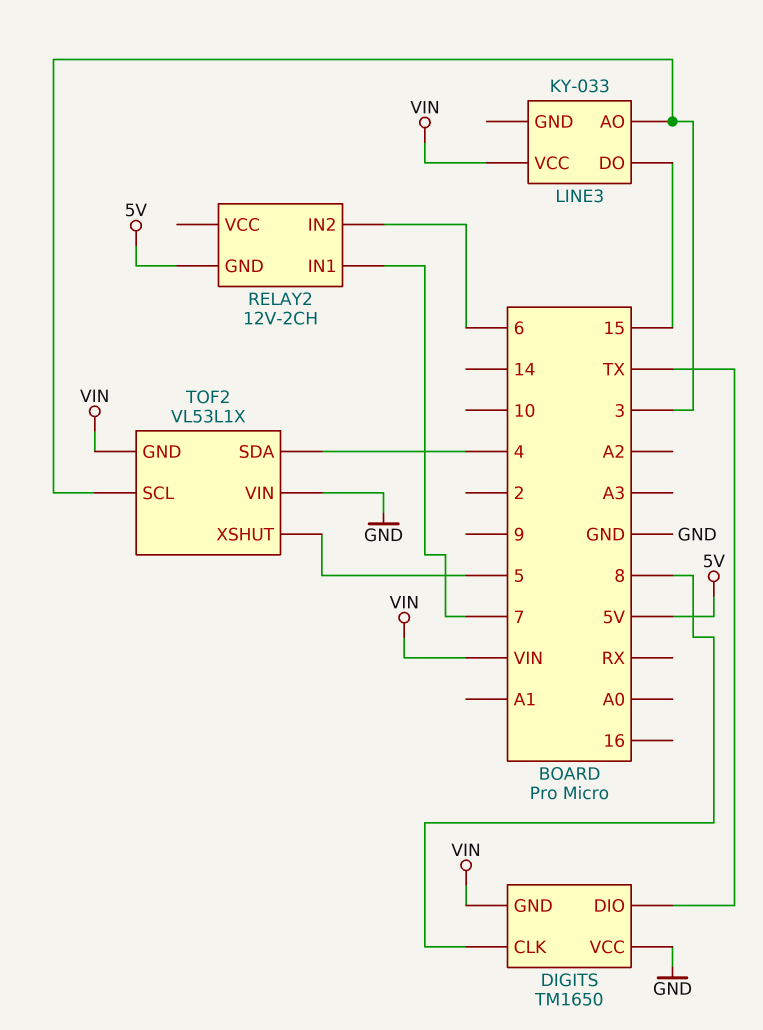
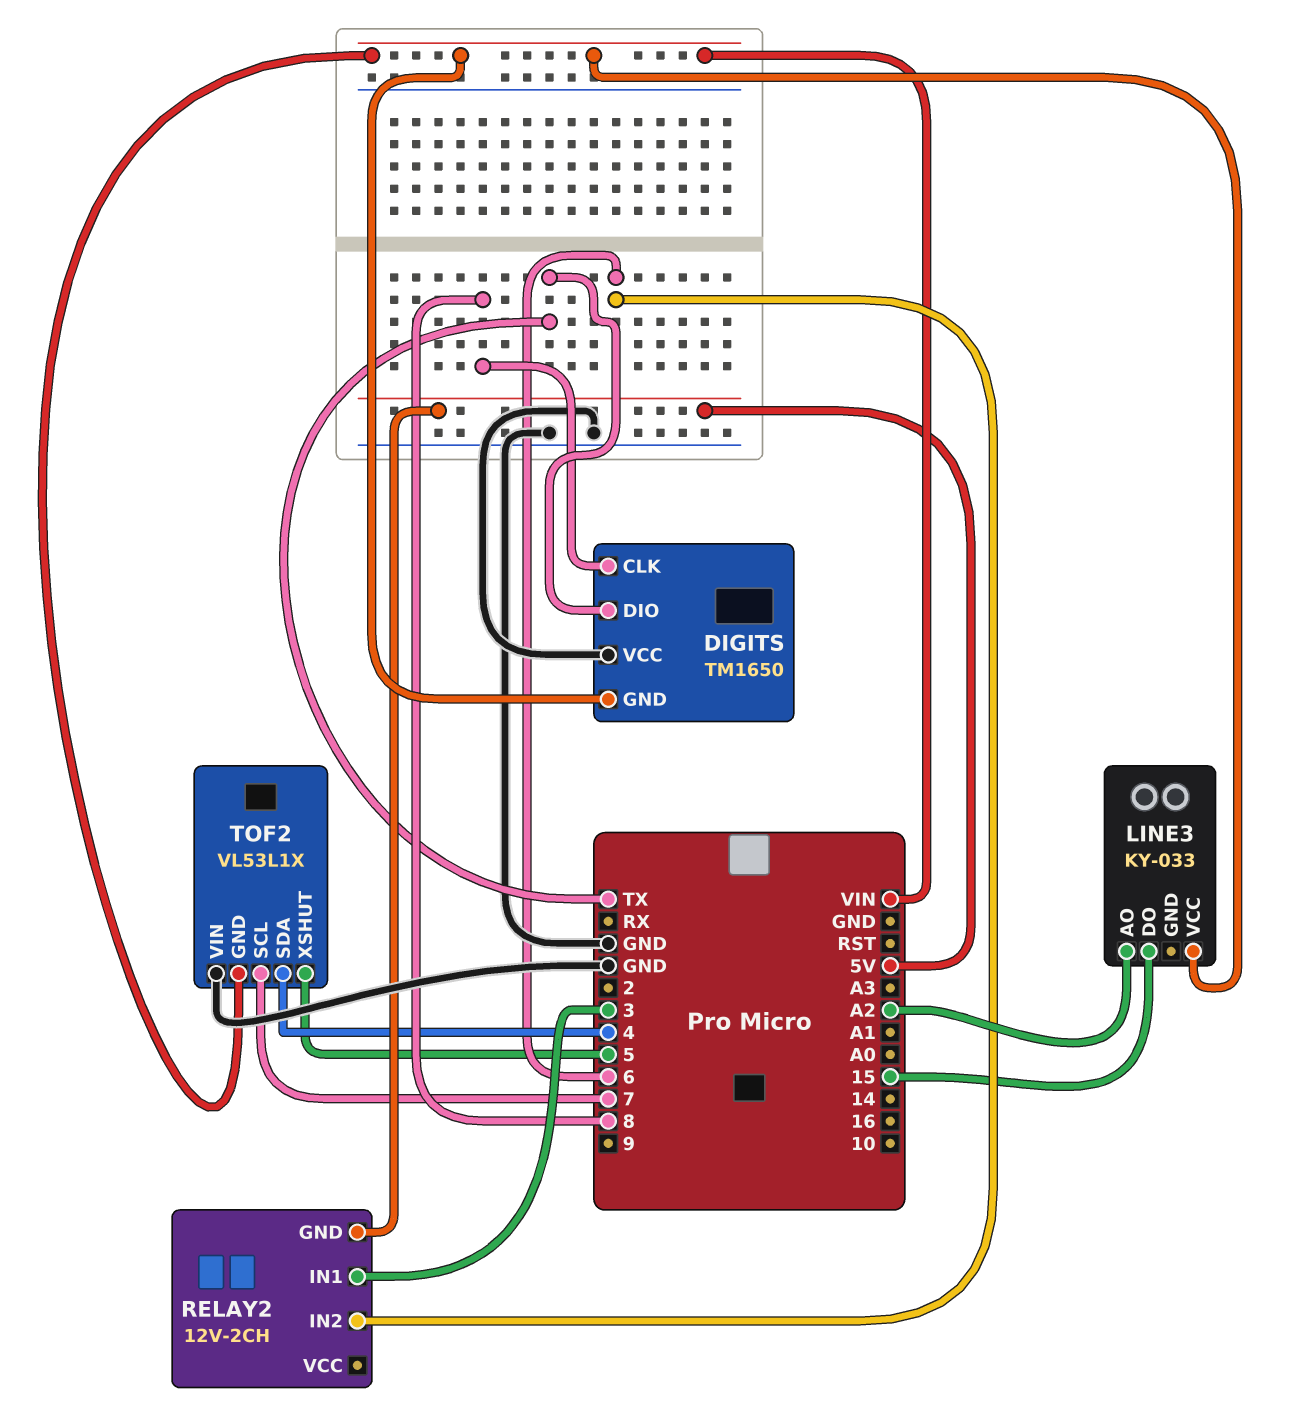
LINE3 pin AO: 3 -> A2
RELAY2 pin IN1: 7 -> 3
TOF2 pin SCL: 3 -> 7

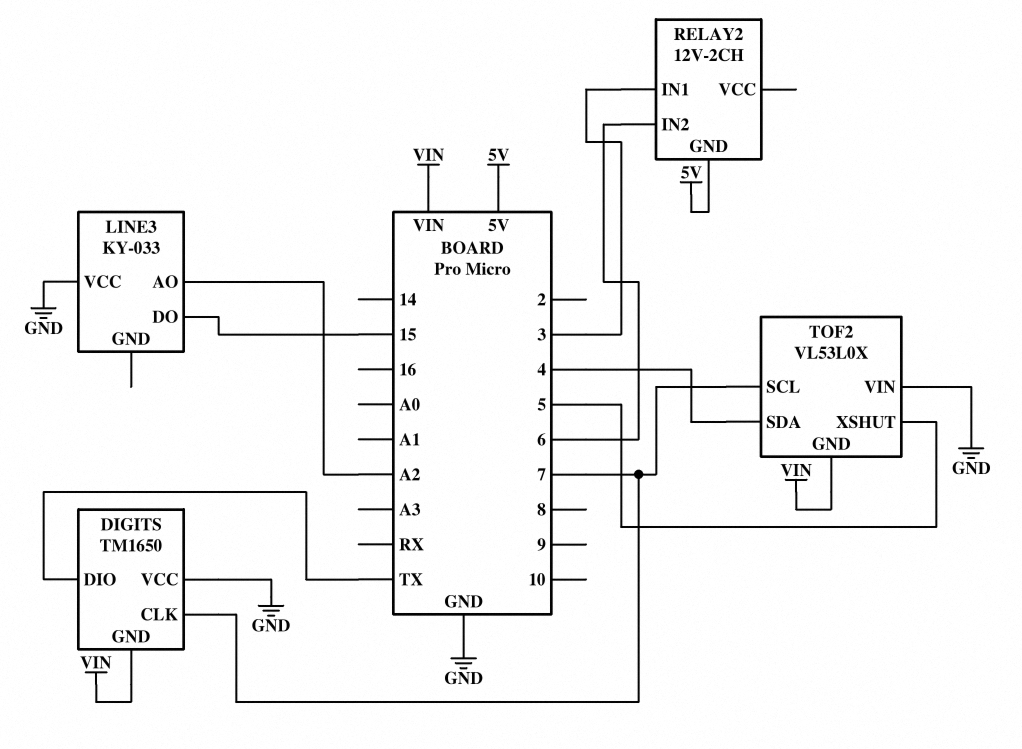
DIGITS pin CLK: 8 -> 7
LINE3 pin VCC: VIN -> GND
TOF2: VL53L1X -> VL53L0X

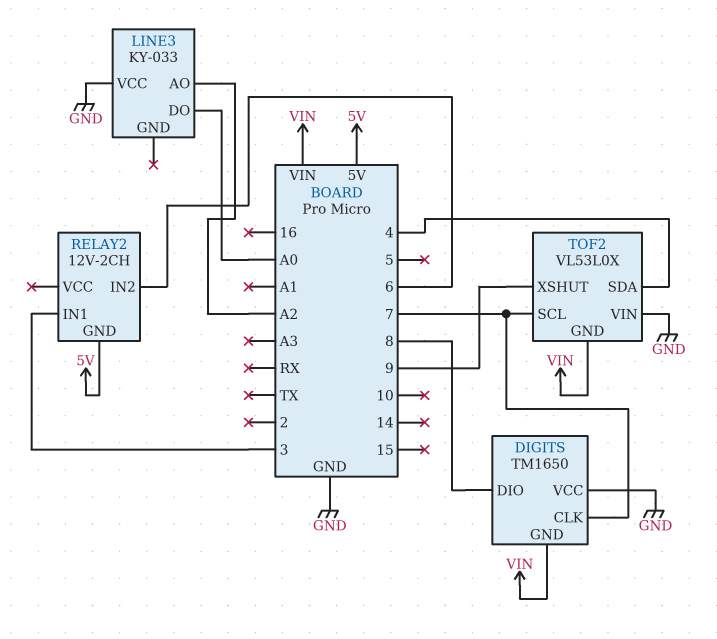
DIGITS pin DIO: TX -> 8
LINE3 pin DO: 15 -> A0
TOF2 pin XSHUT: 5 -> 9

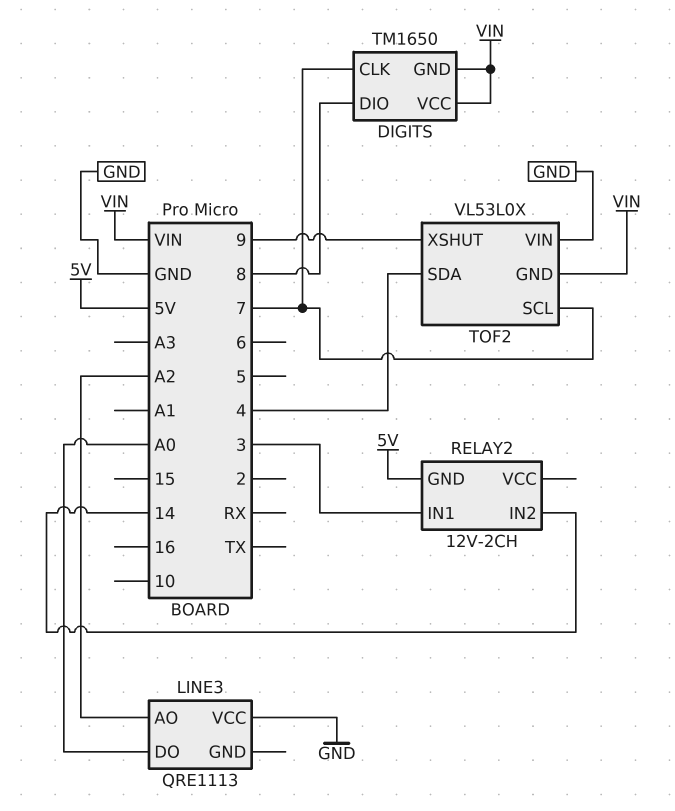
DIGITS pin VCC: GND -> VIN
LINE3: KY-033 -> QRE1113
RELAY2 pin IN2: 6 -> 14

